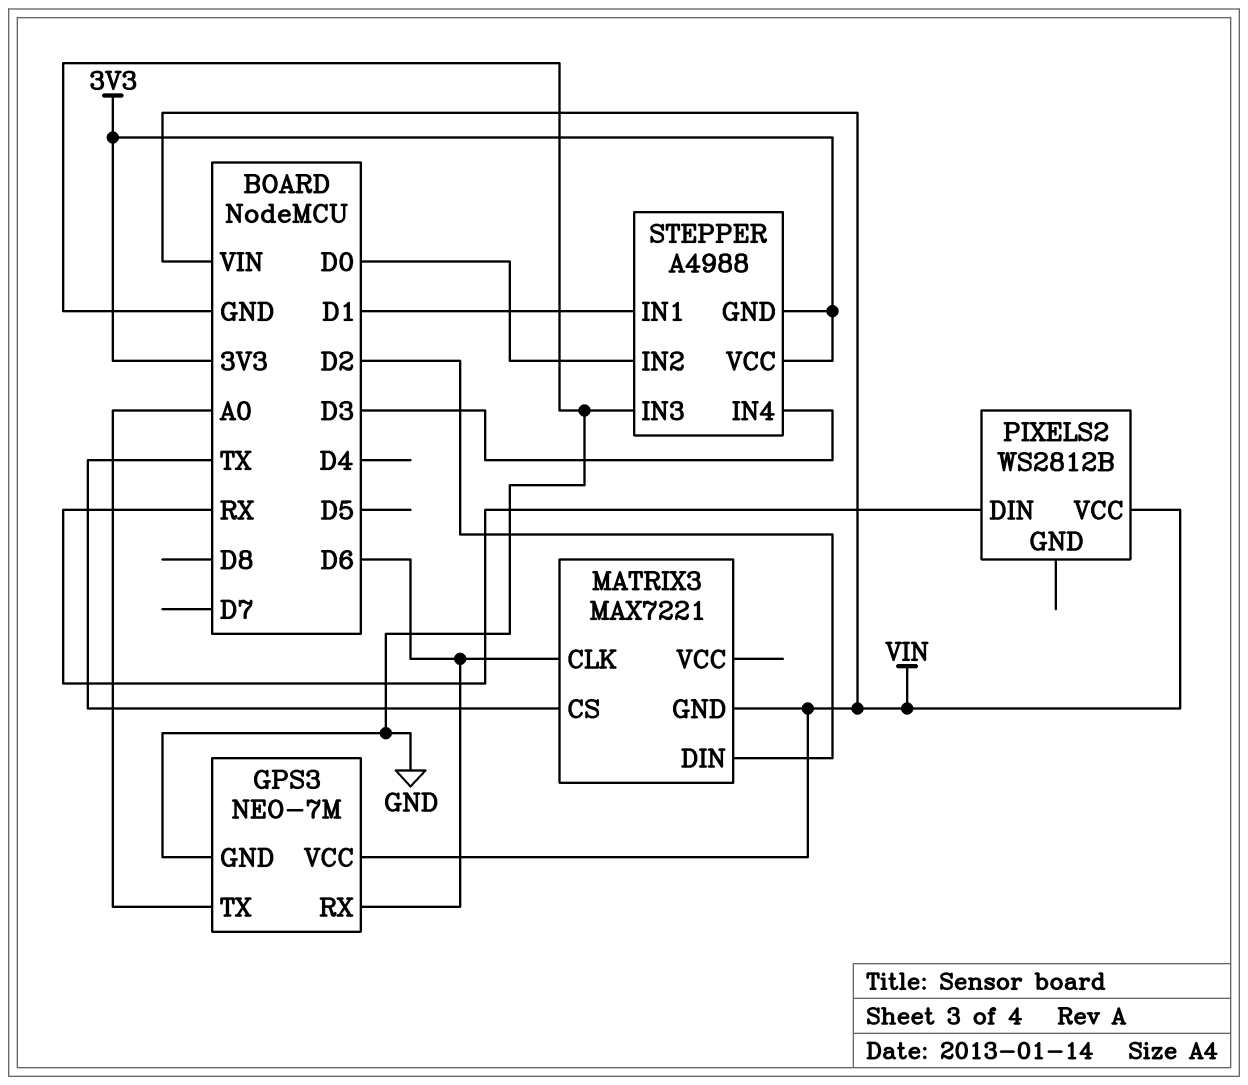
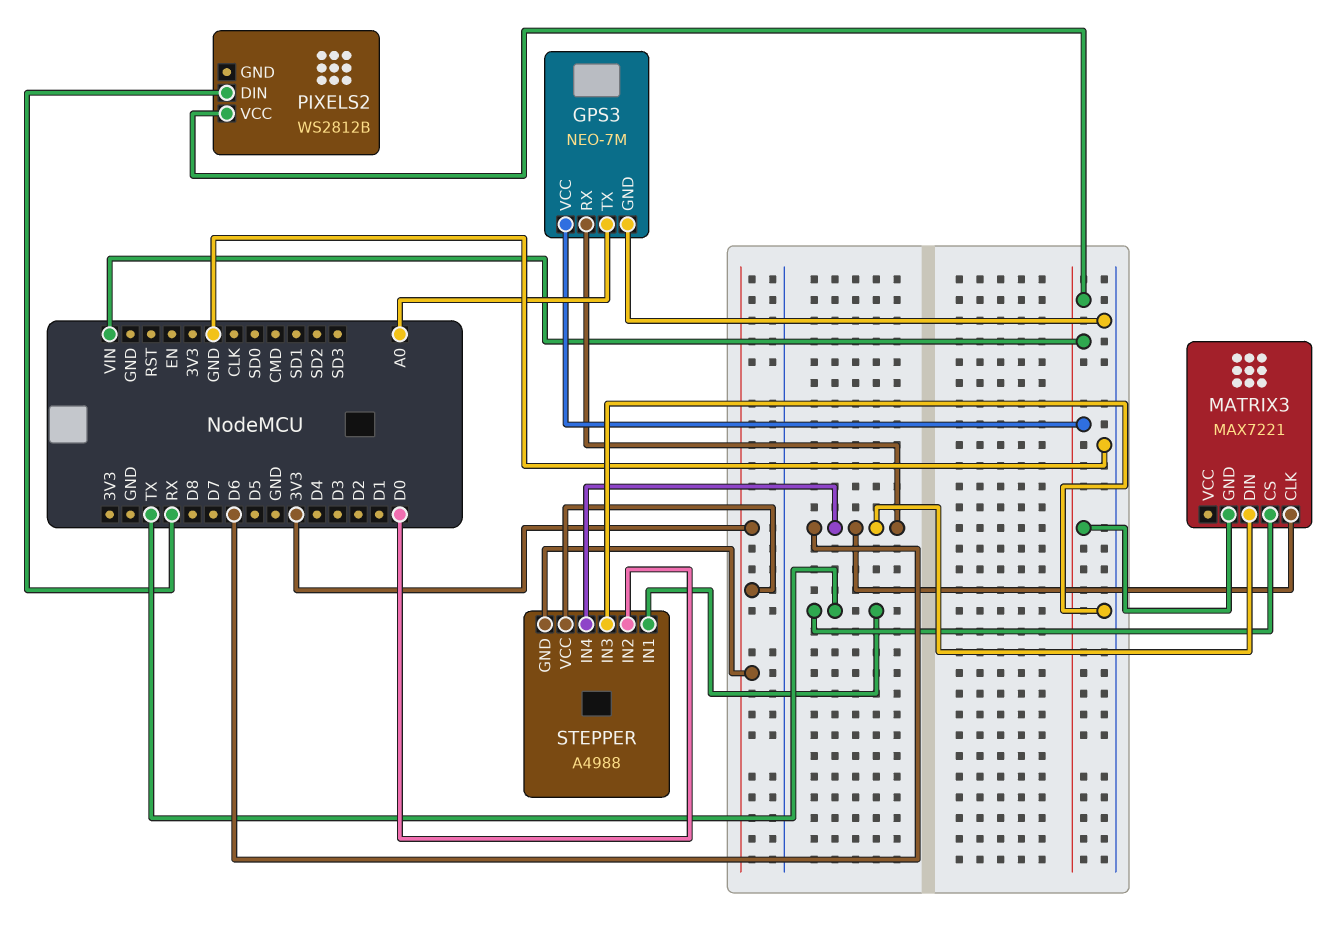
MATRIX3 pin DIN: D2 -> D6
STEPPER pin IN1: D1 -> TX
STEPPER pin IN4: D3 -> D6

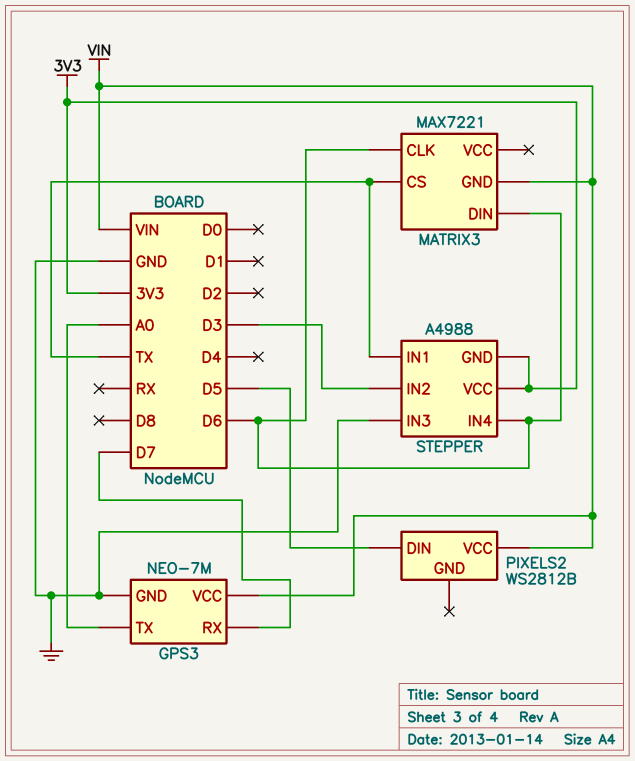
GPS3 pin RX: D6 -> D7
PIXELS2 pin DIN: RX -> D5
STEPPER pin IN2: D0 -> D3

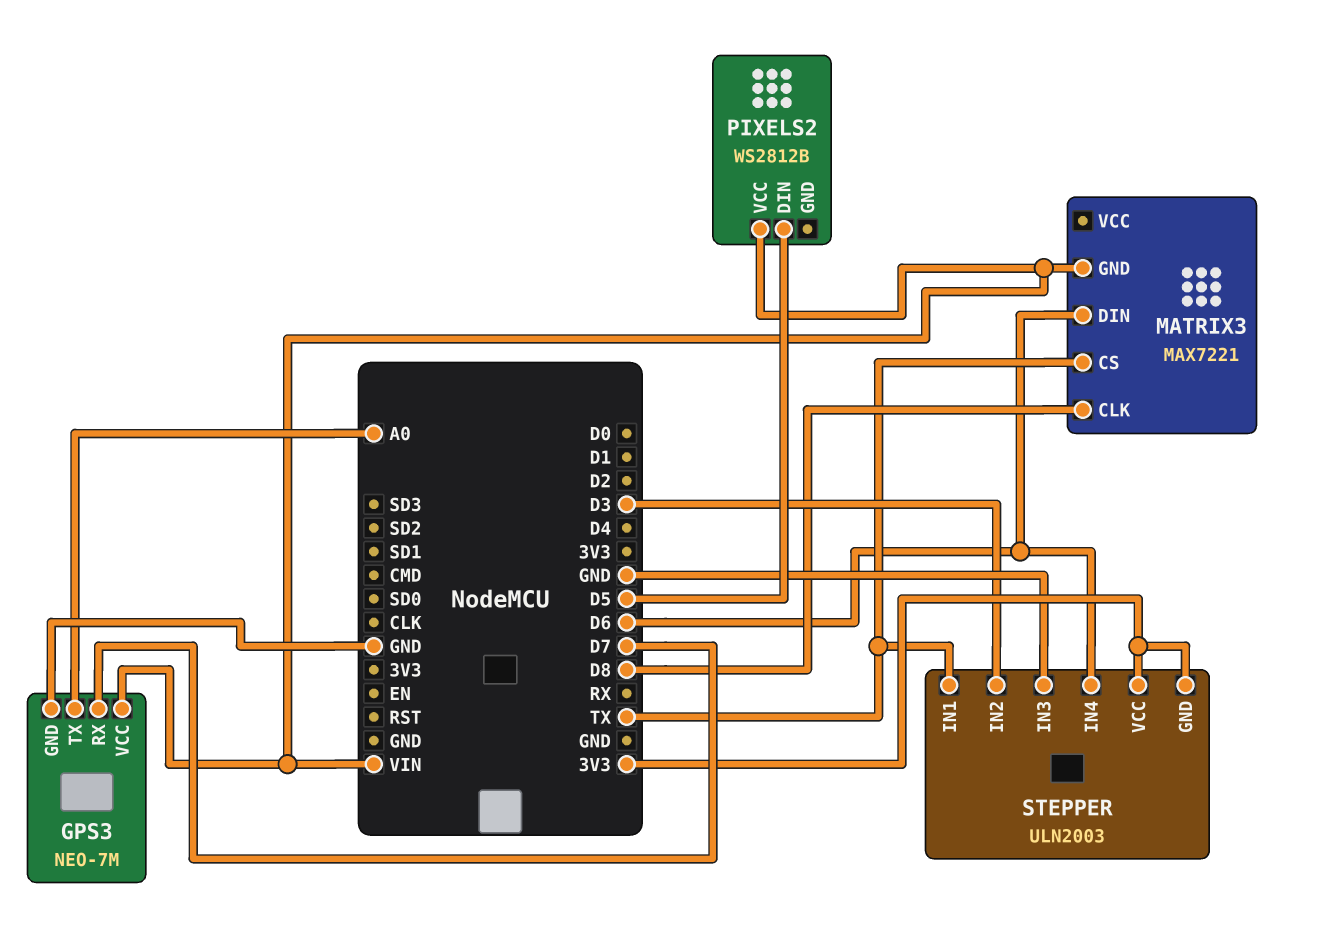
MATRIX3 pin CLK: D6 -> D8
STEPPER: A4988 -> ULN2003

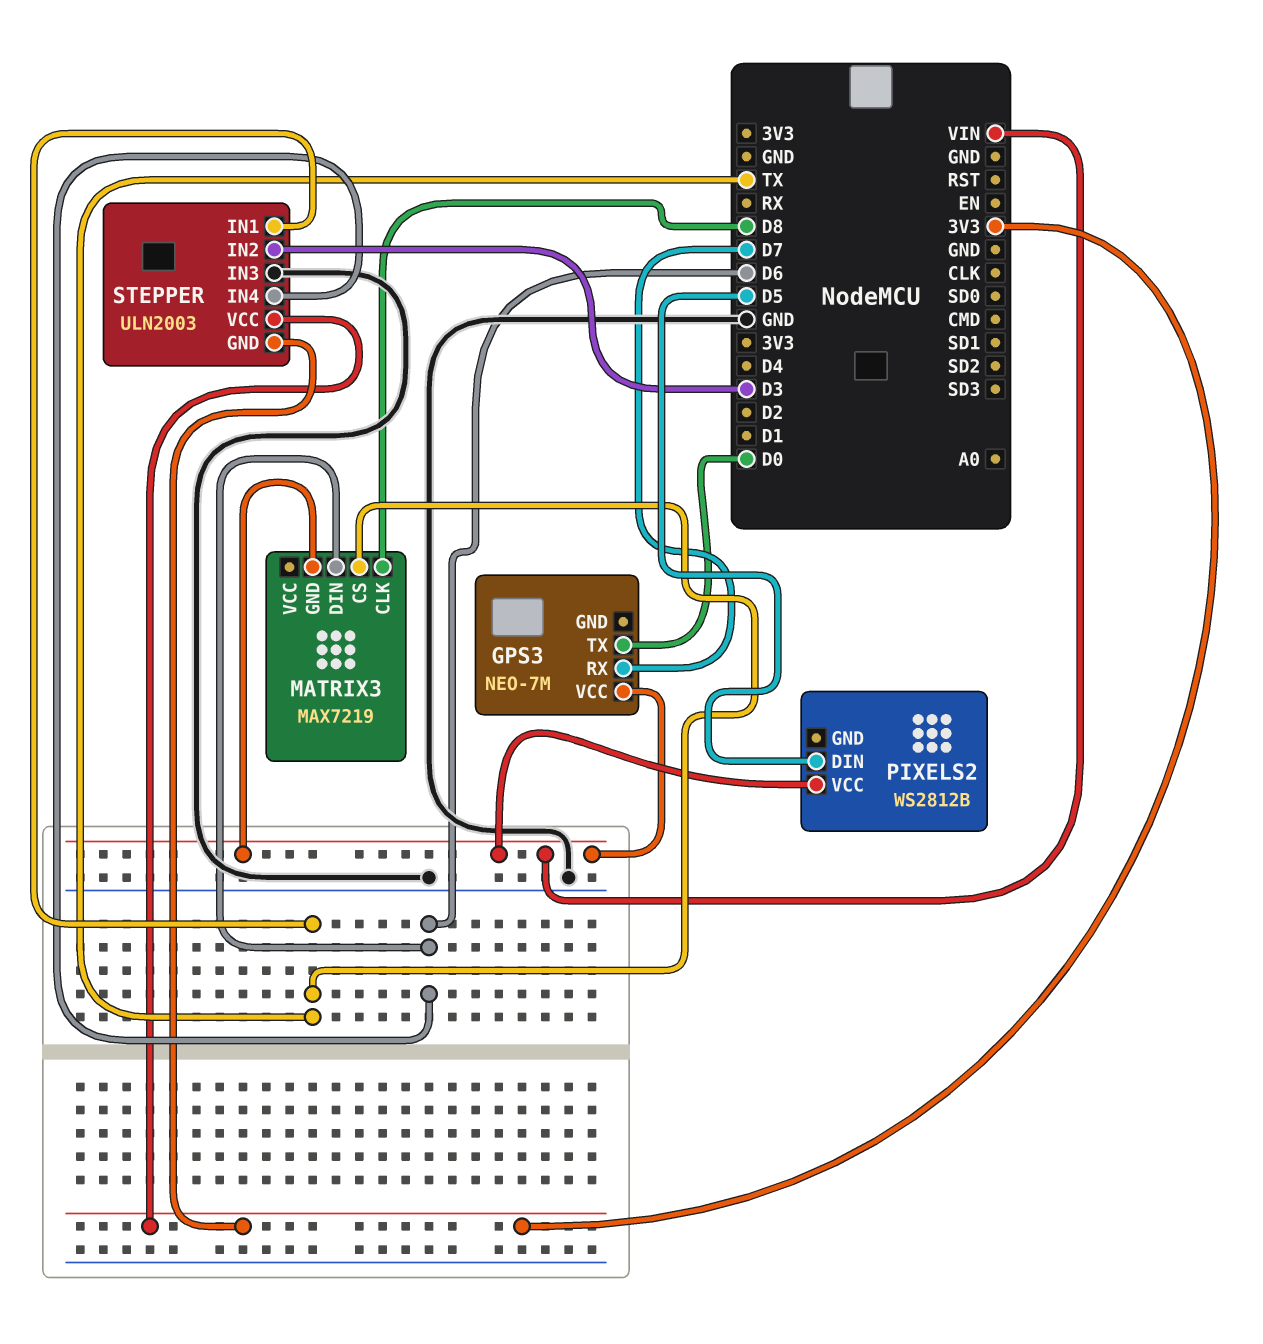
GPS3 pin GND: GND -> none
GPS3 pin TX: A0 -> D0
MATRIX3: MAX7221 -> MAX7219

